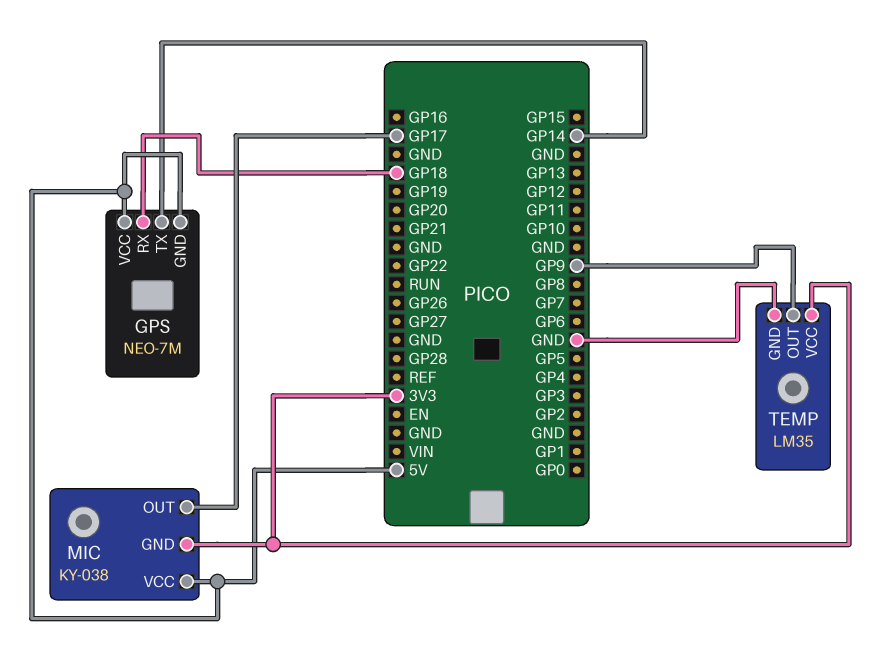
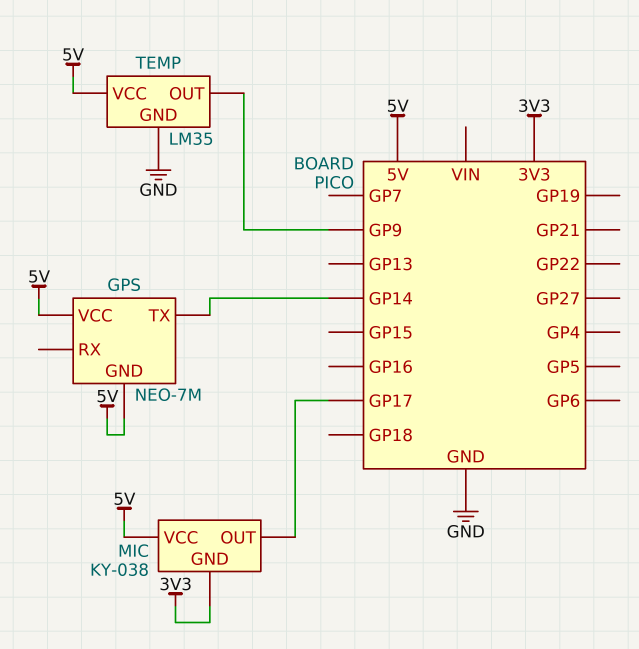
GPS pin RX: GP18 -> none
TEMP pin VCC: 3V3 -> 5V

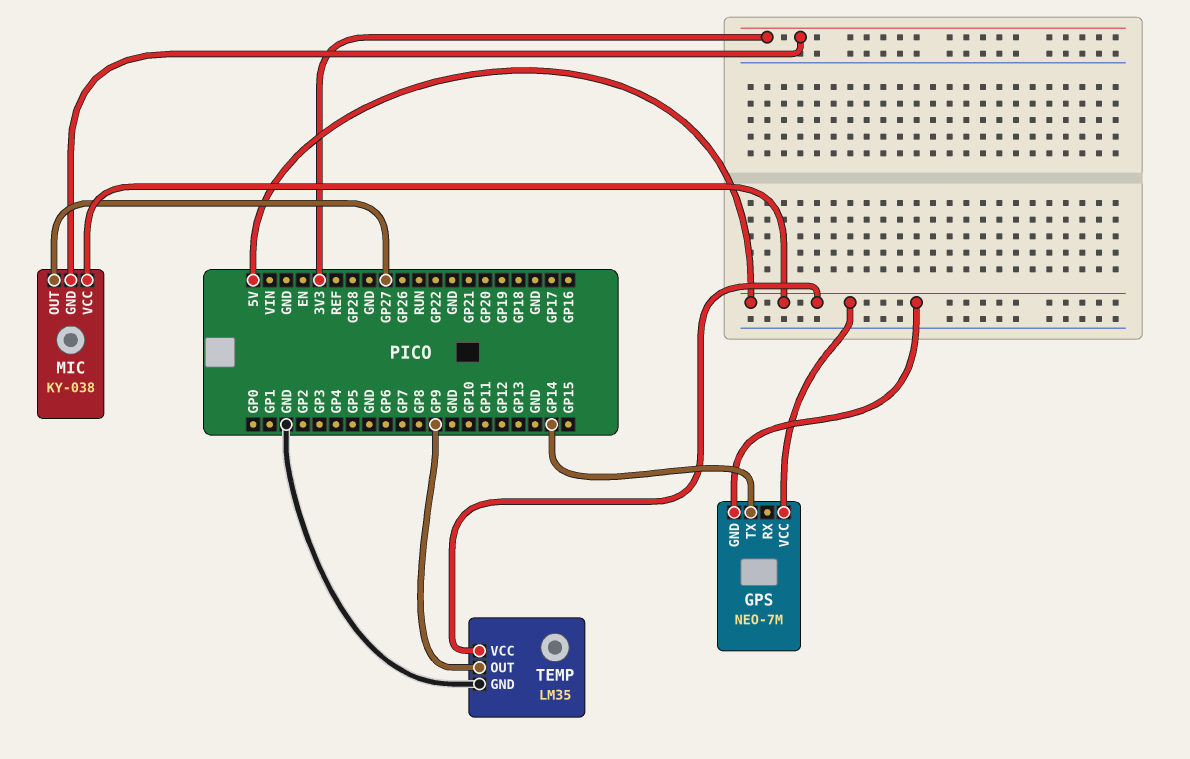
MIC pin OUT: GP17 -> GP27

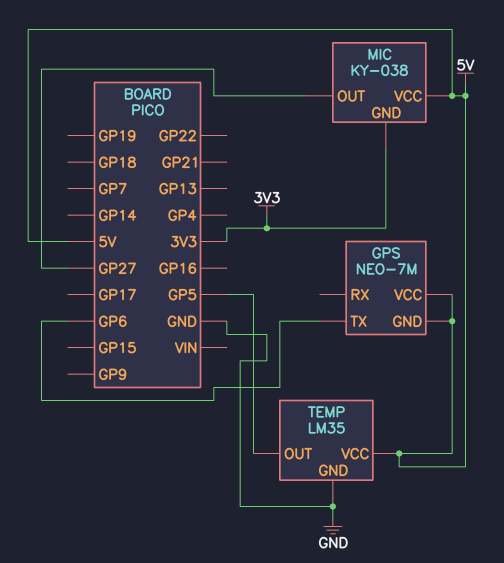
GPS pin TX: GP14 -> GP6
TEMP pin OUT: GP9 -> GP5

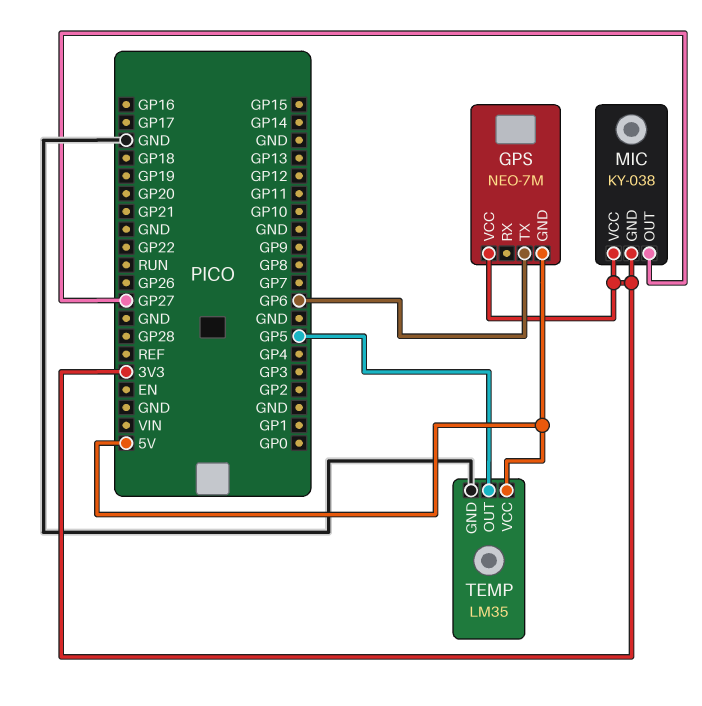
GPS pin VCC: 5V -> 3V3
MIC pin VCC: 5V -> 3V3

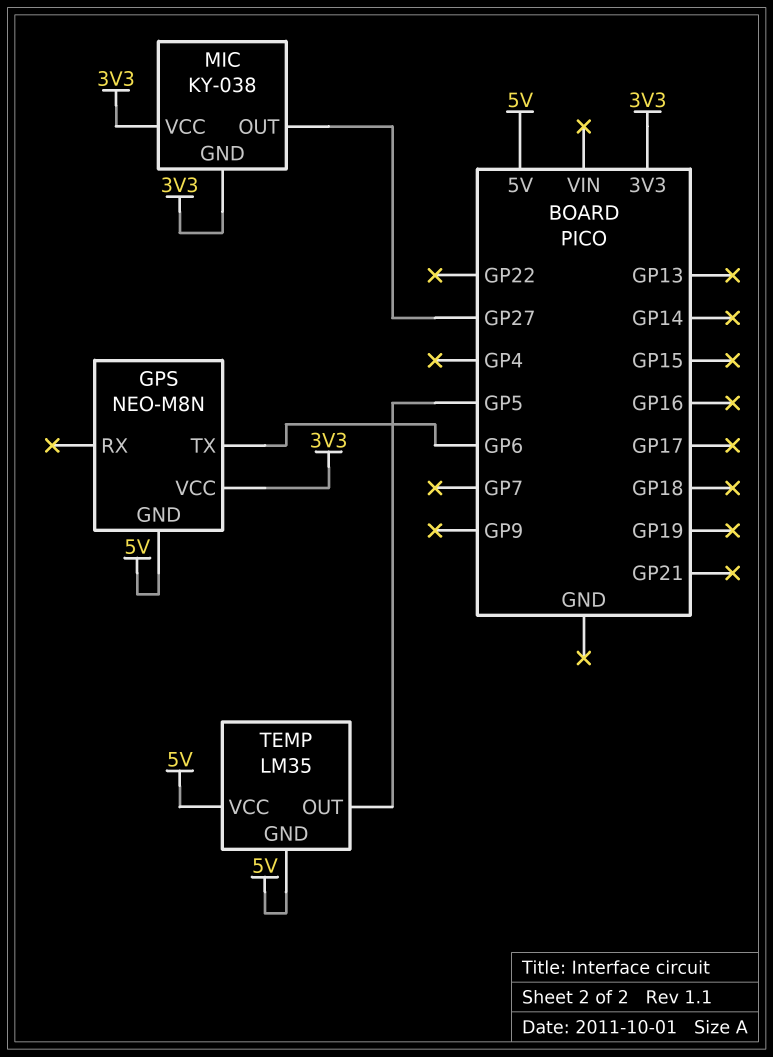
GPS: NEO-7M -> NEO-M8N
TEMP pin GND: GND -> 5V

